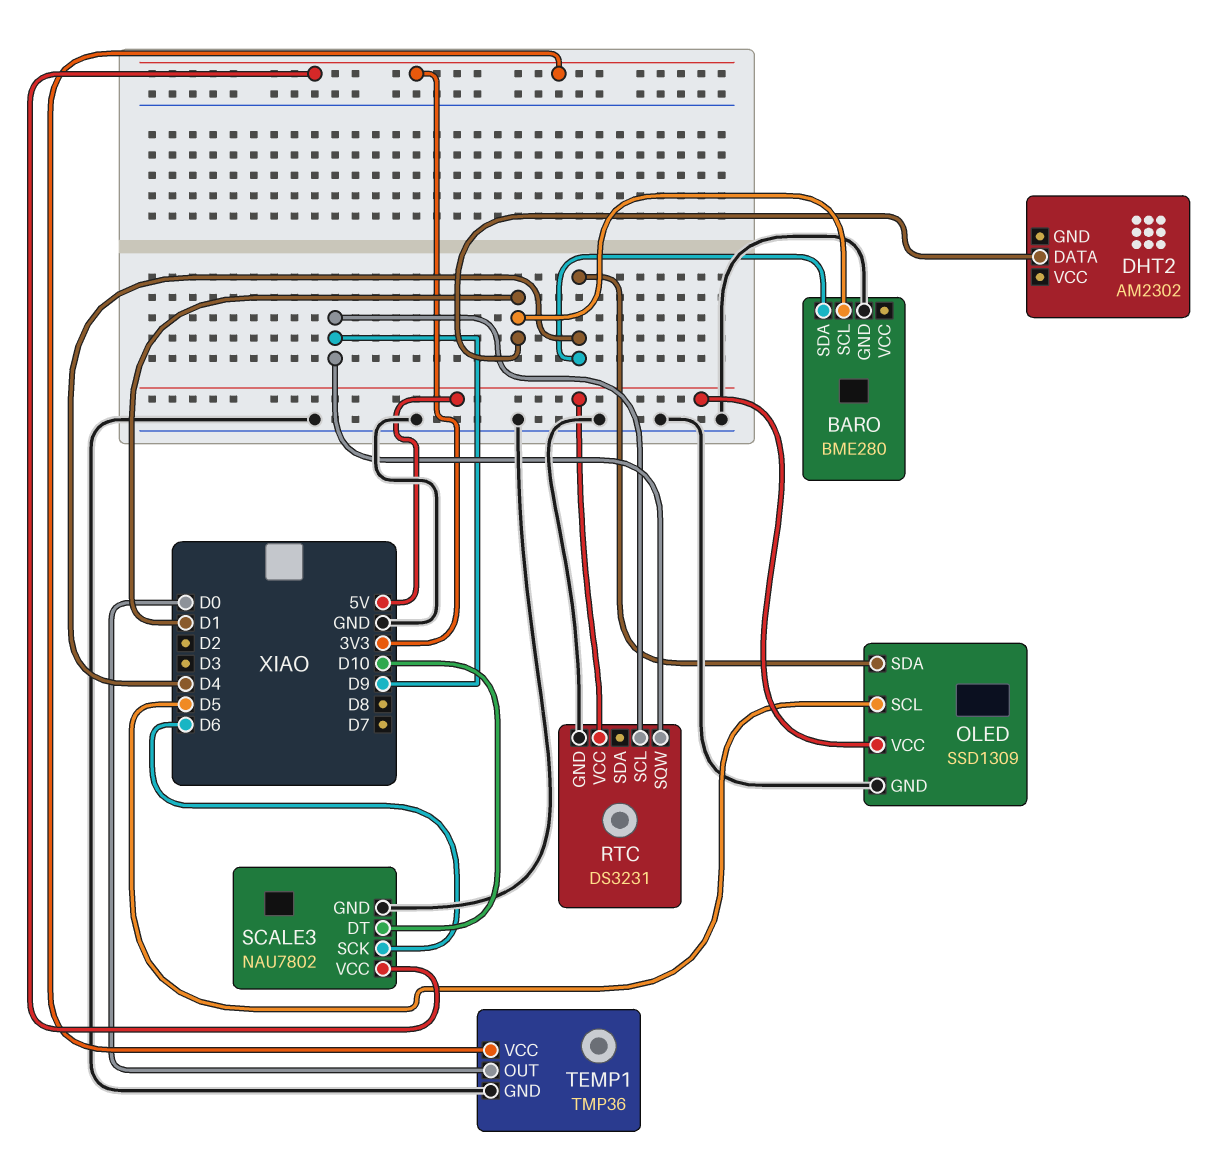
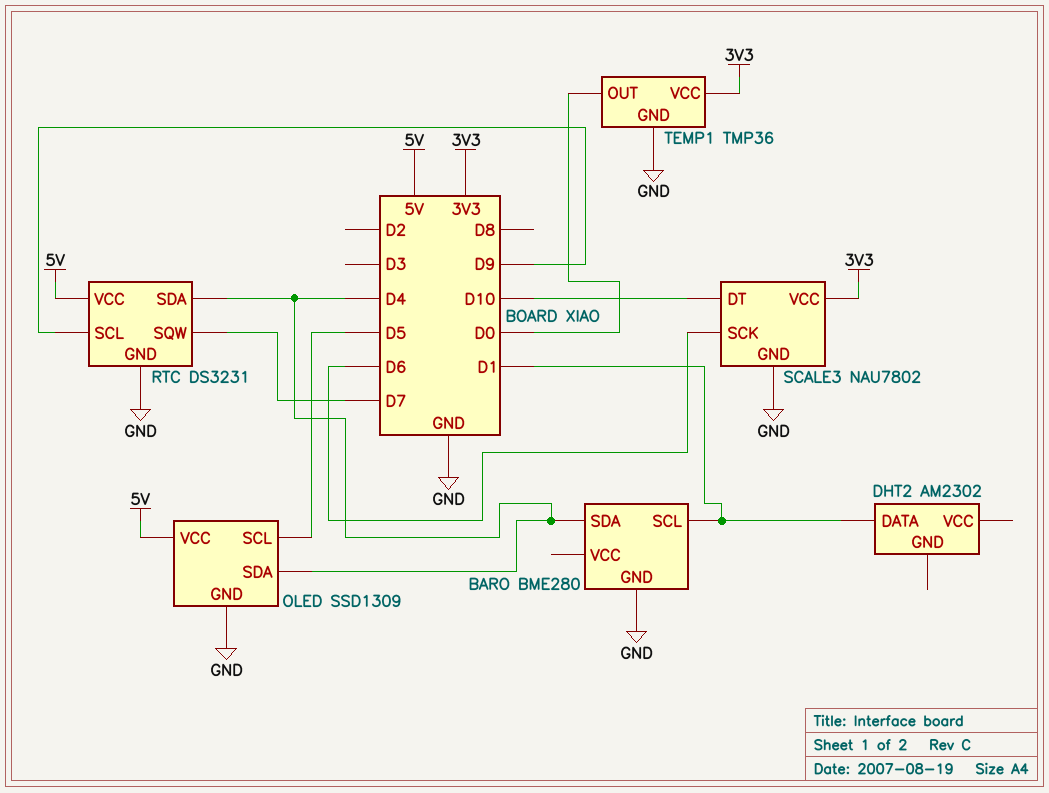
RTC pin SDA: none -> D4
RTC pin SQW: D9 -> D7

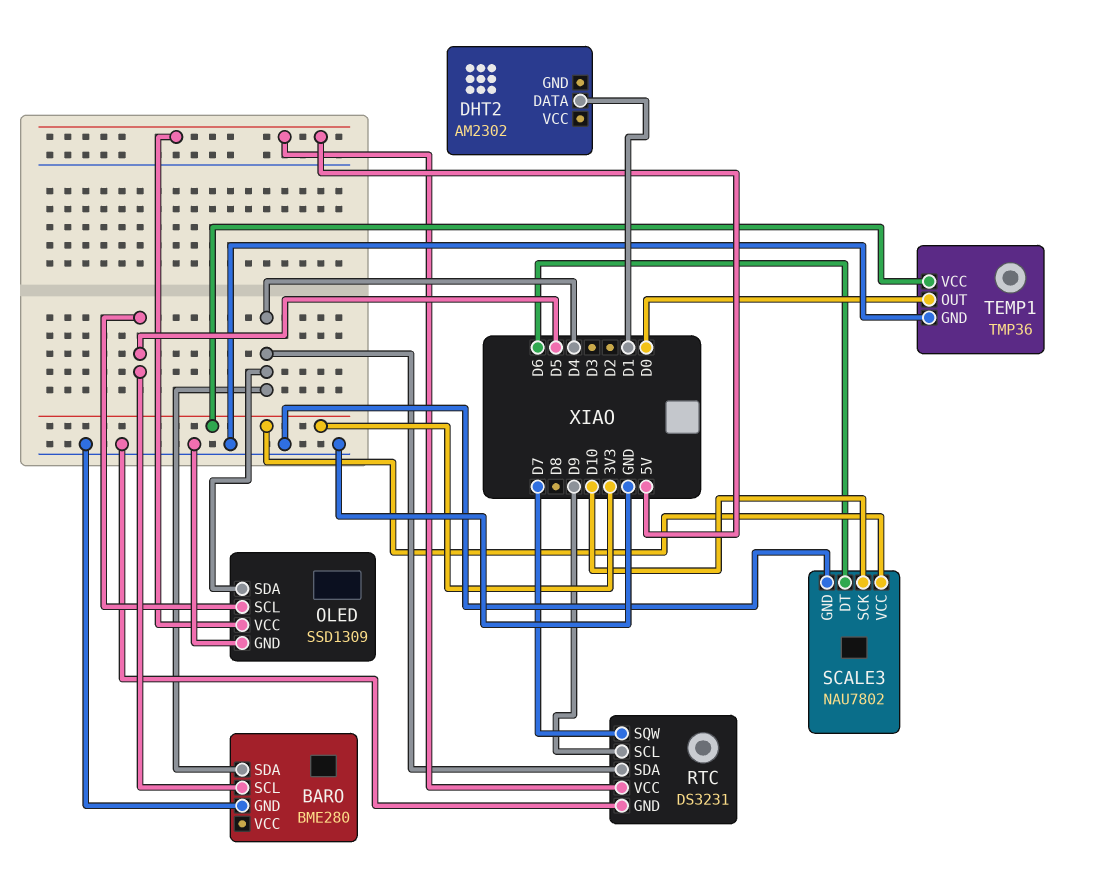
BARO pin SCL: D1 -> D5
SCALE3 pin DT: D10 -> D6
SCALE3 pin SCK: D6 -> D10

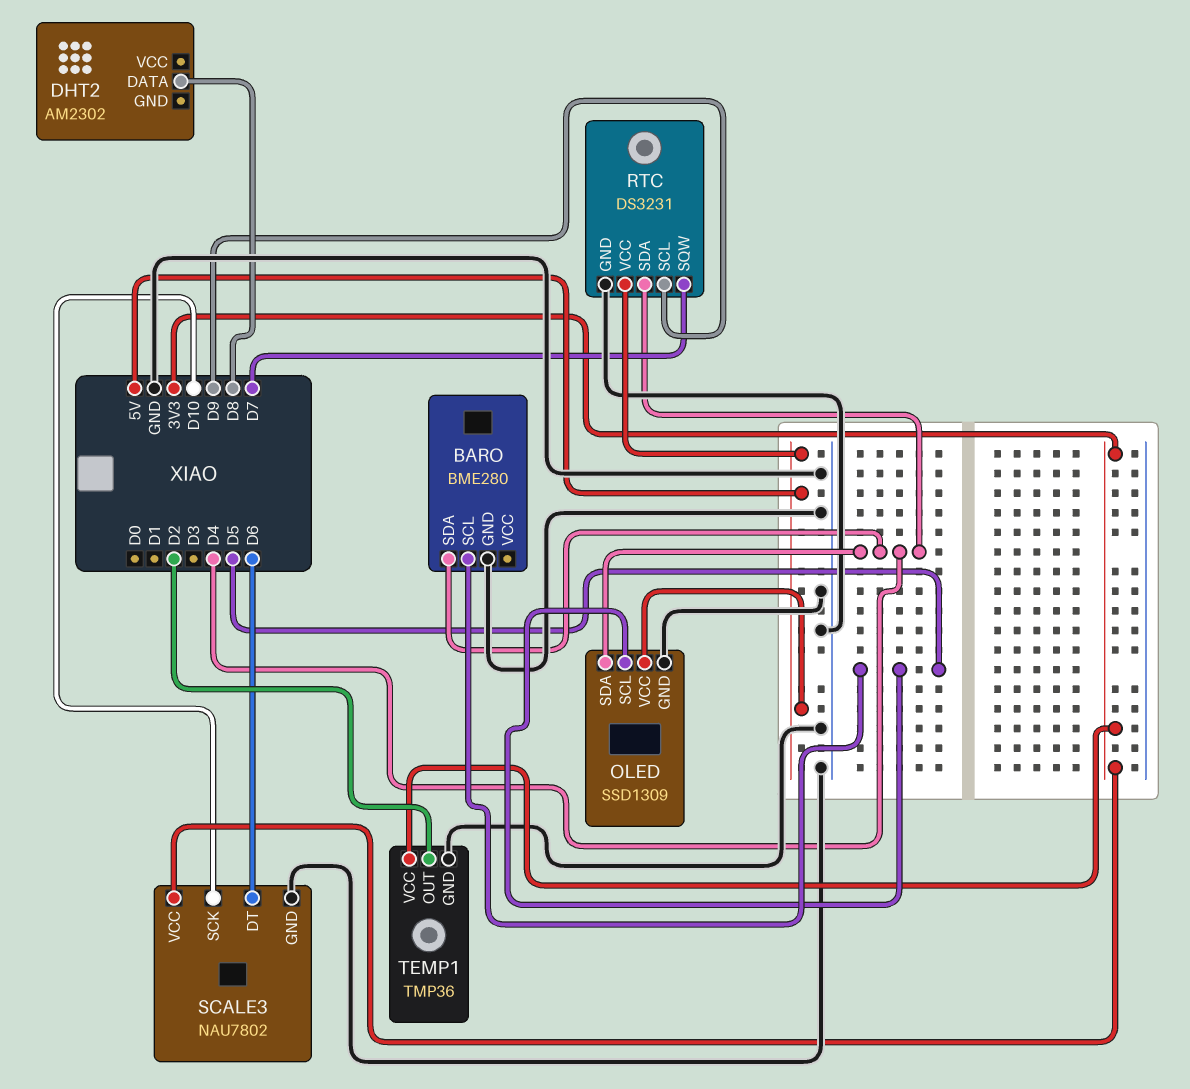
DHT2 pin DATA: D1 -> D8
TEMP1 pin OUT: D0 -> D2

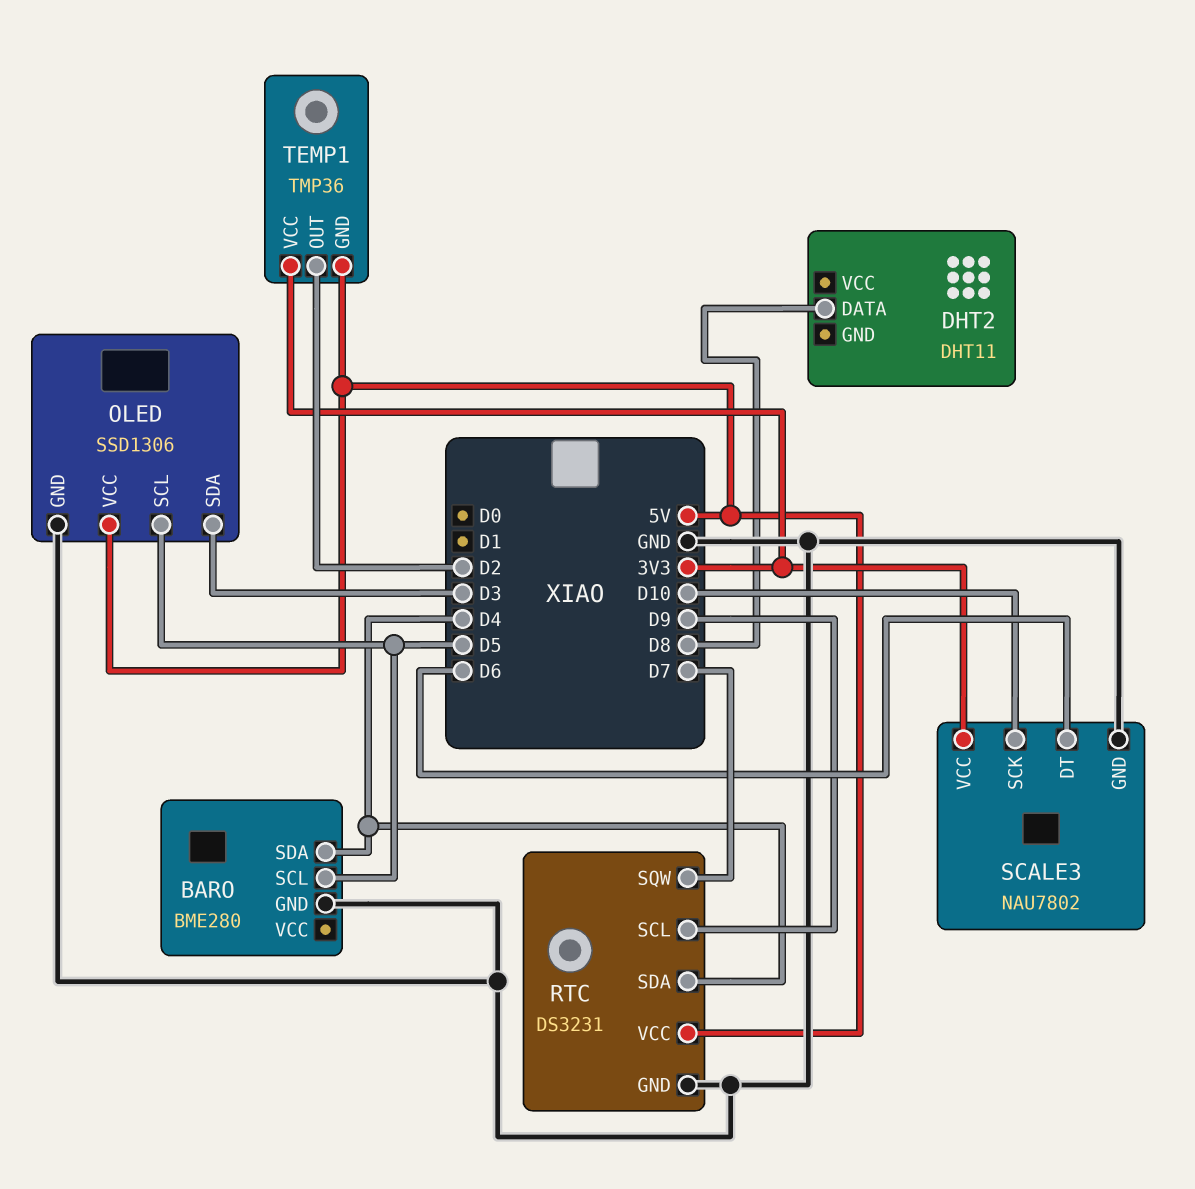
DHT2: AM2302 -> DHT11
OLED: SSD1309 -> SSD1306
OLED pin SDA: D4 -> D3
TEMP1 pin GND: GND -> 5V

